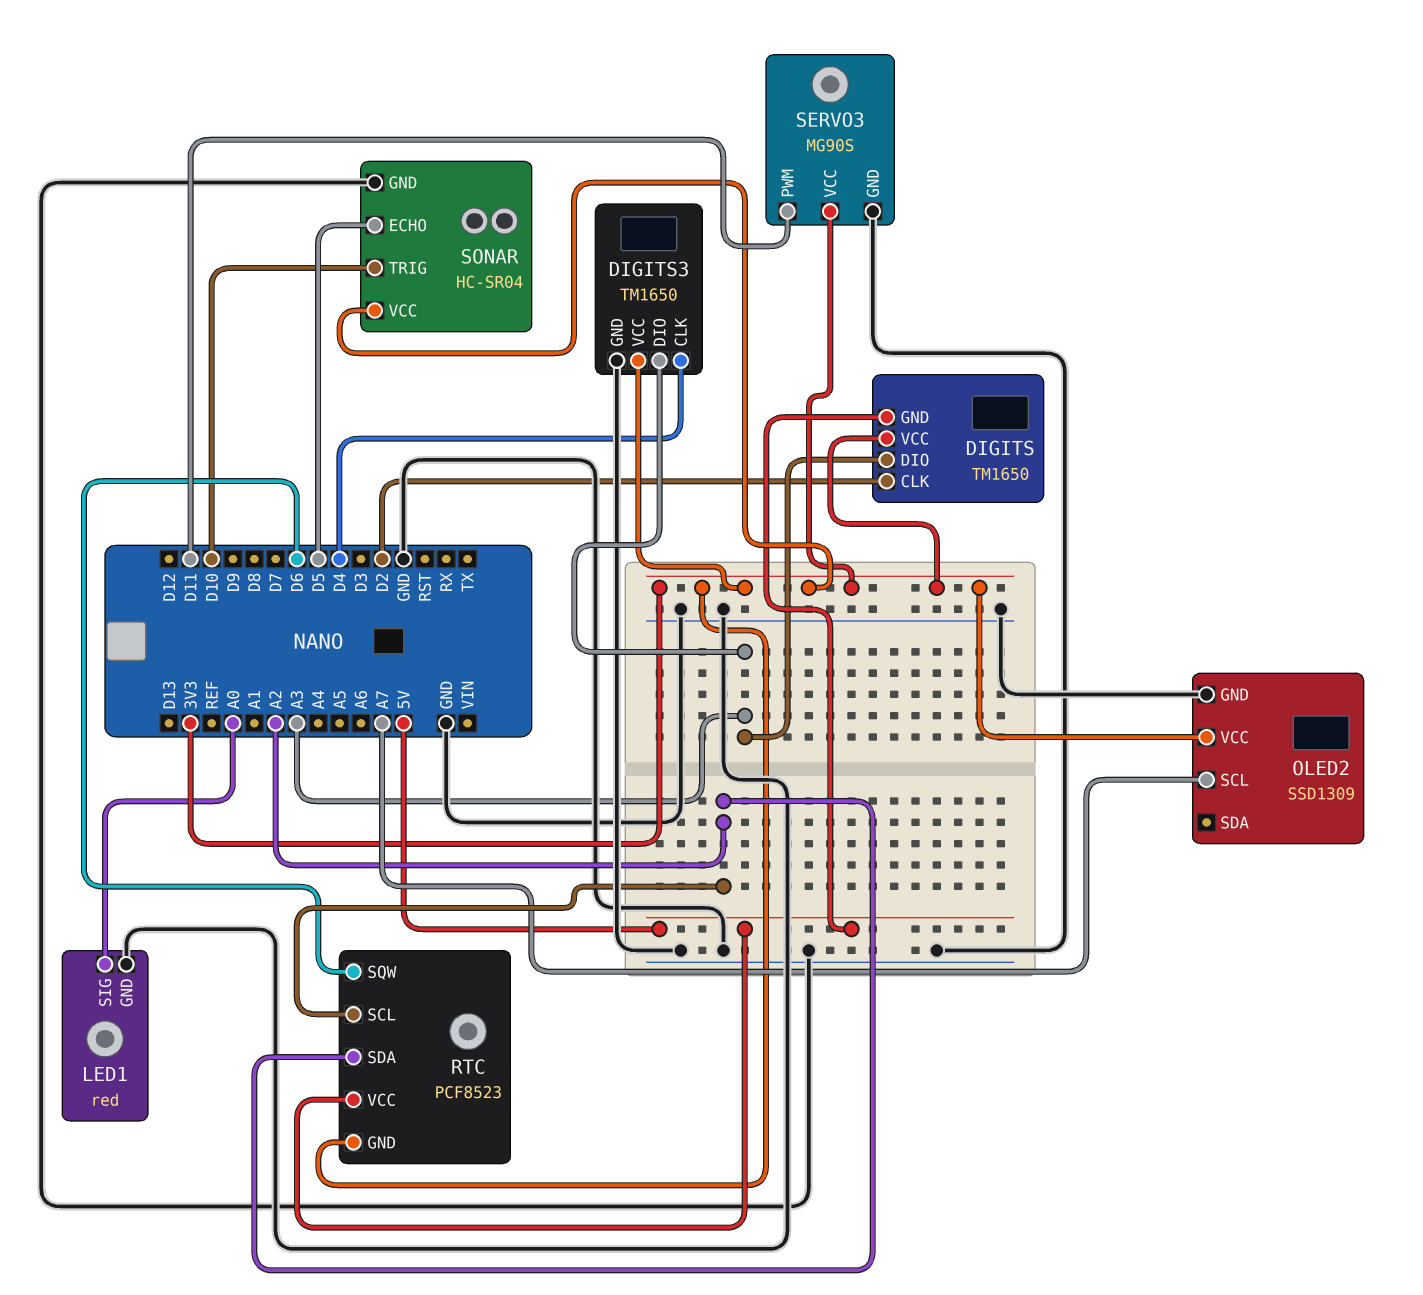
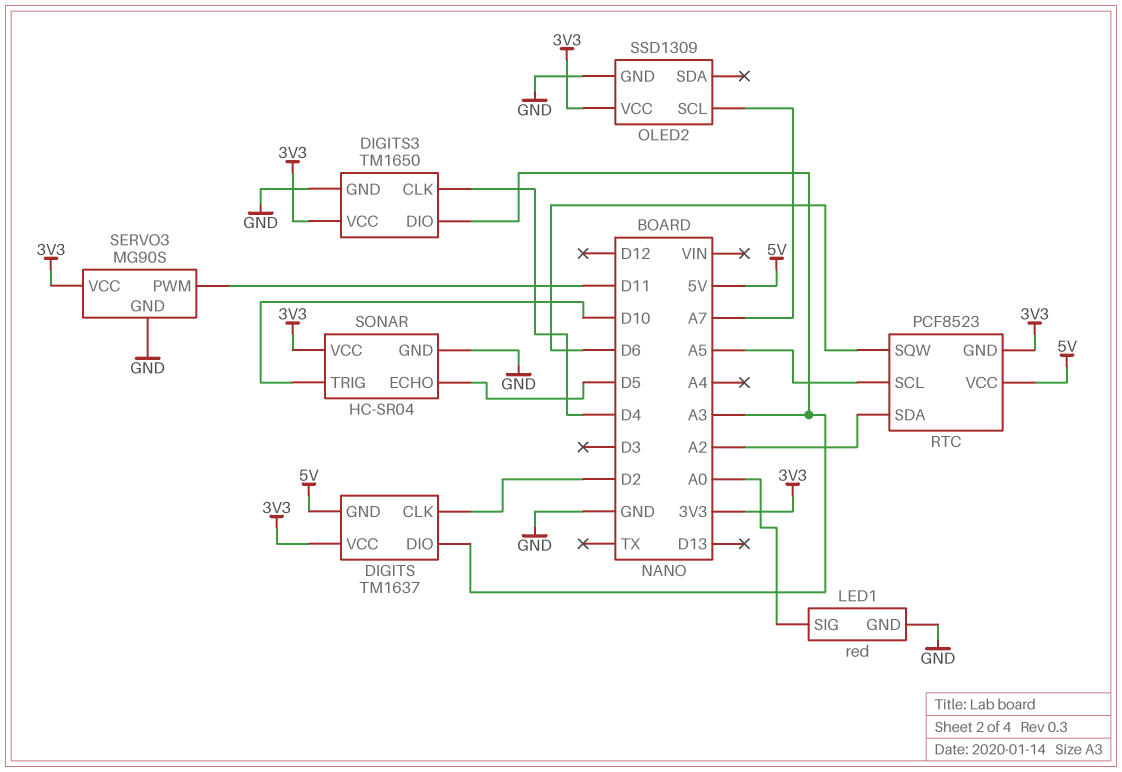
DIGITS: TM1650 -> TM1637
RTC pin SCL: A2 -> A5

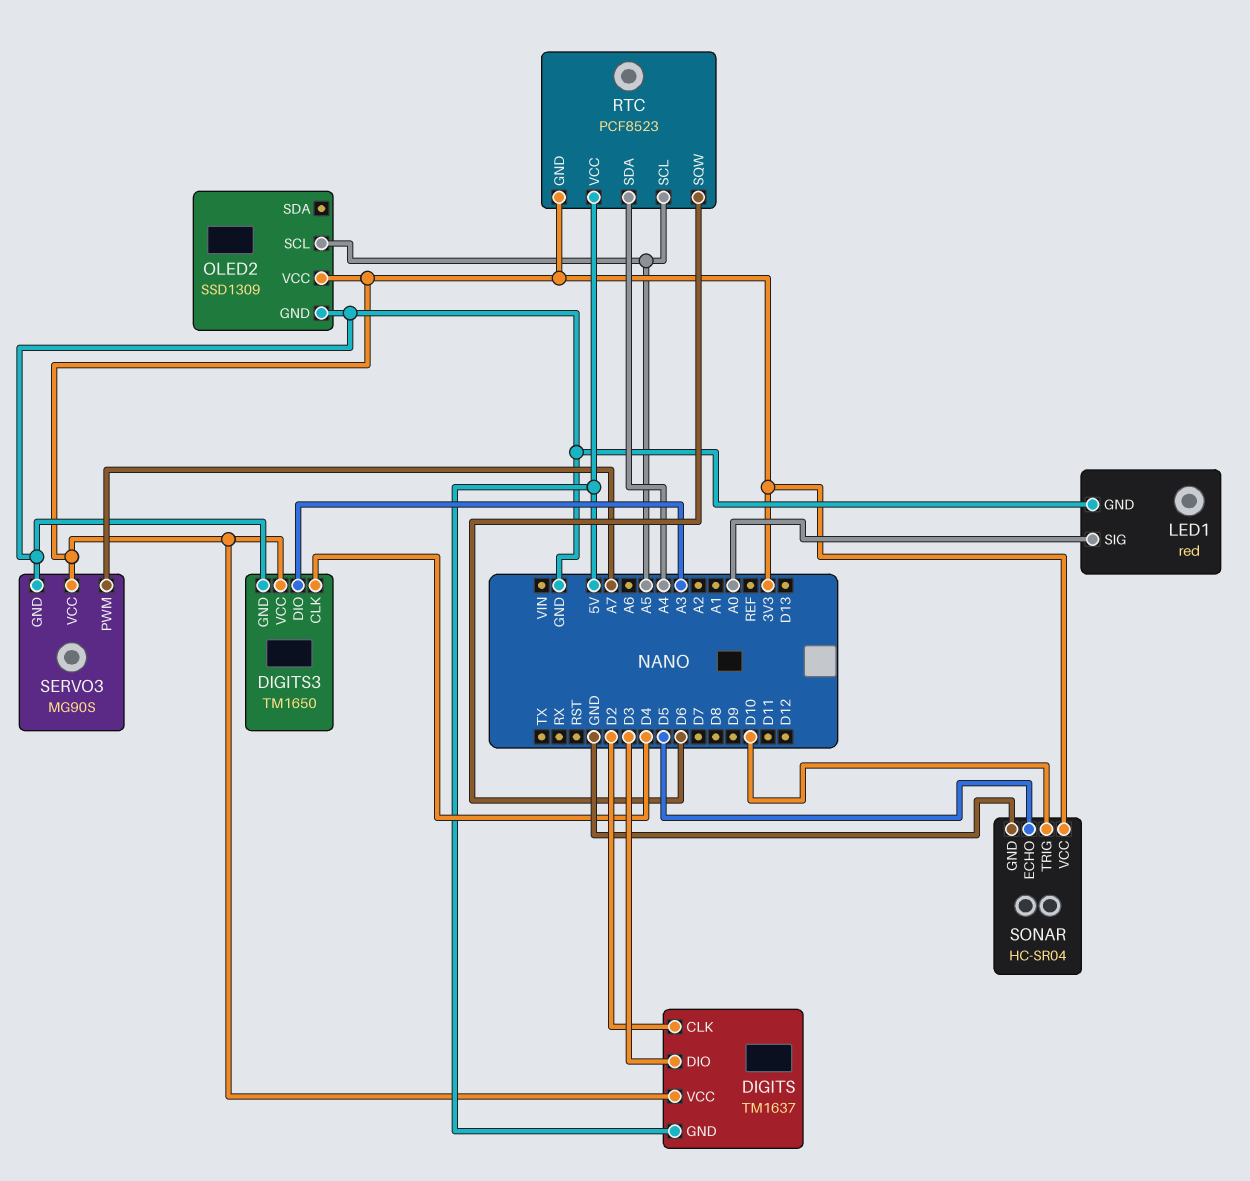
DIGITS pin DIO: A3 -> D3
OLED2 pin SCL: A7 -> A5
RTC pin SDA: A2 -> A4
SERVO3 pin PWM: D11 -> A7

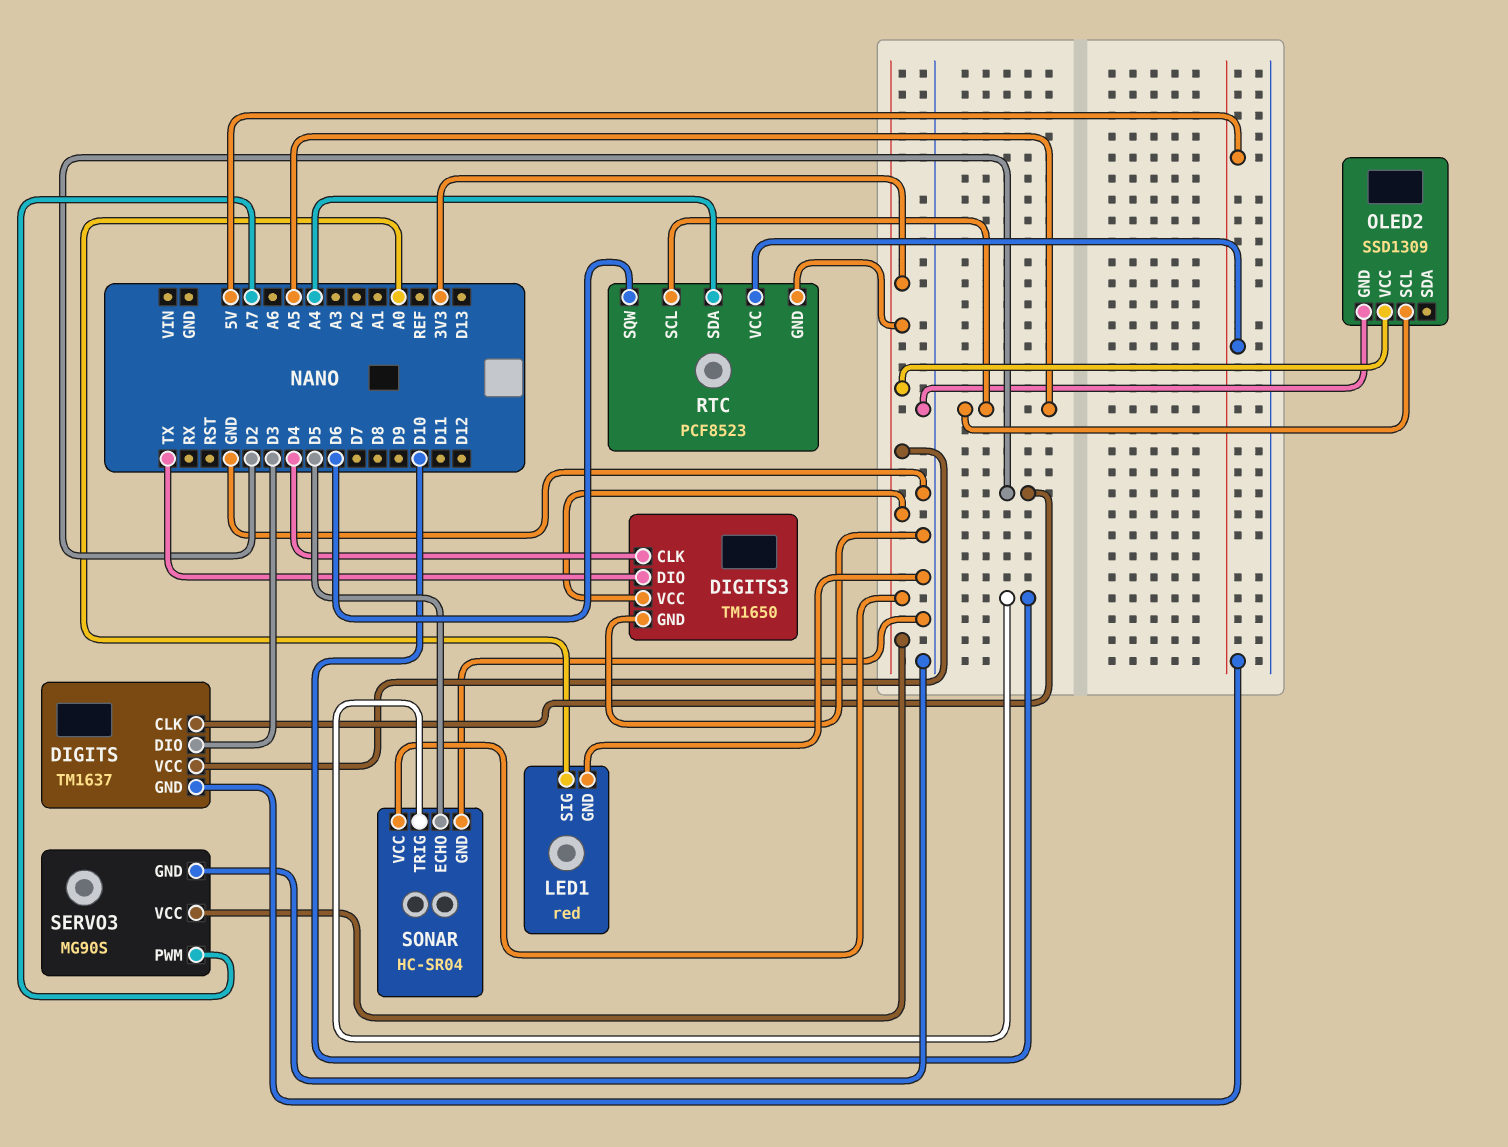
DIGITS3 pin DIO: A3 -> TX

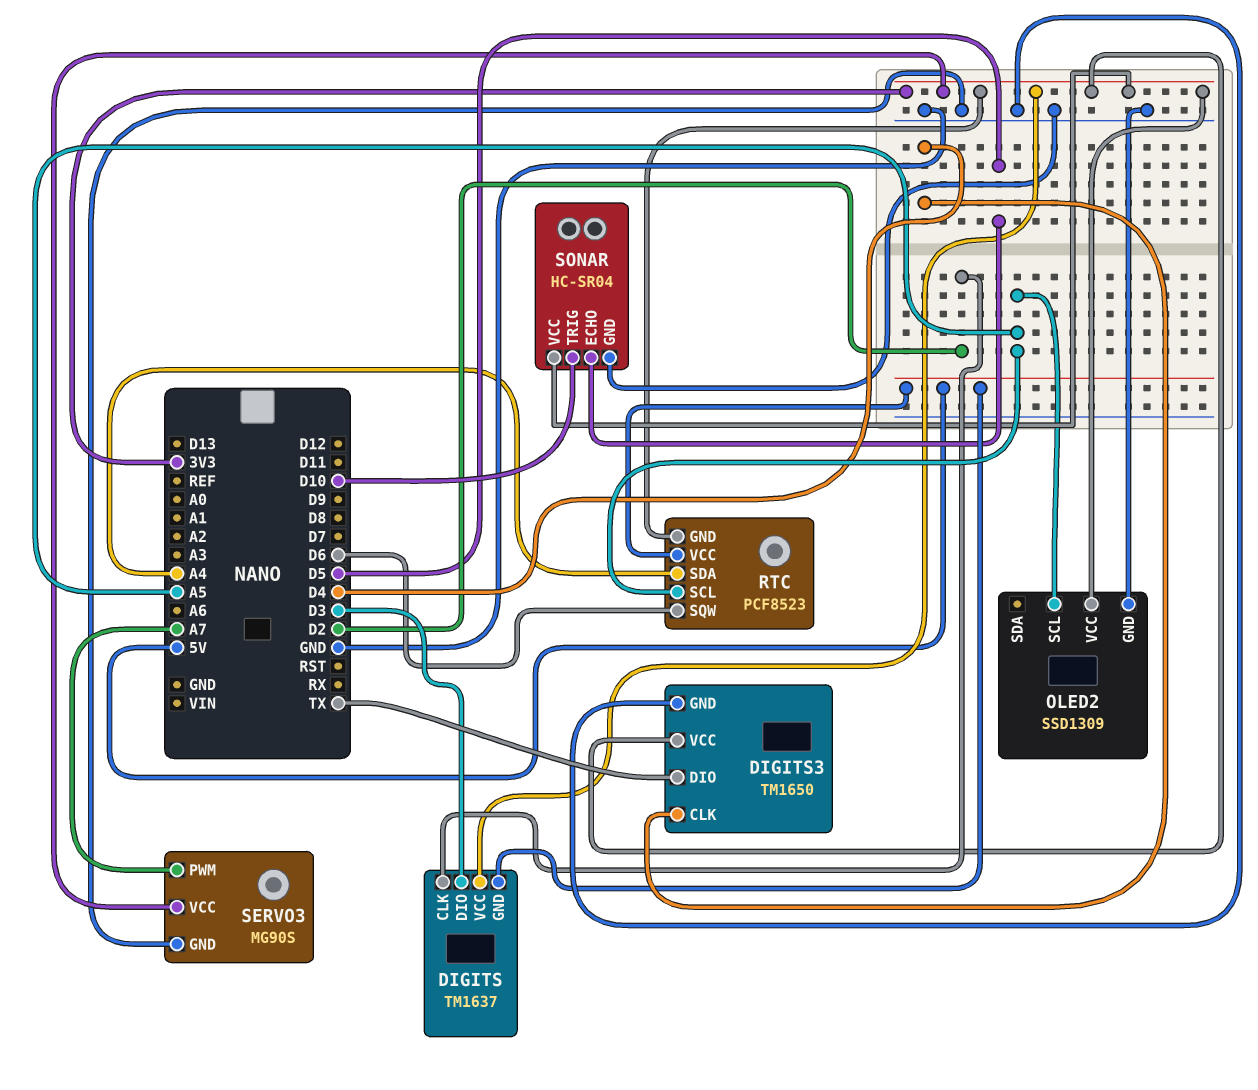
LED1: red -> none
LED1 pin GND: GND -> none
LED1 pin SIG: A0 -> none

